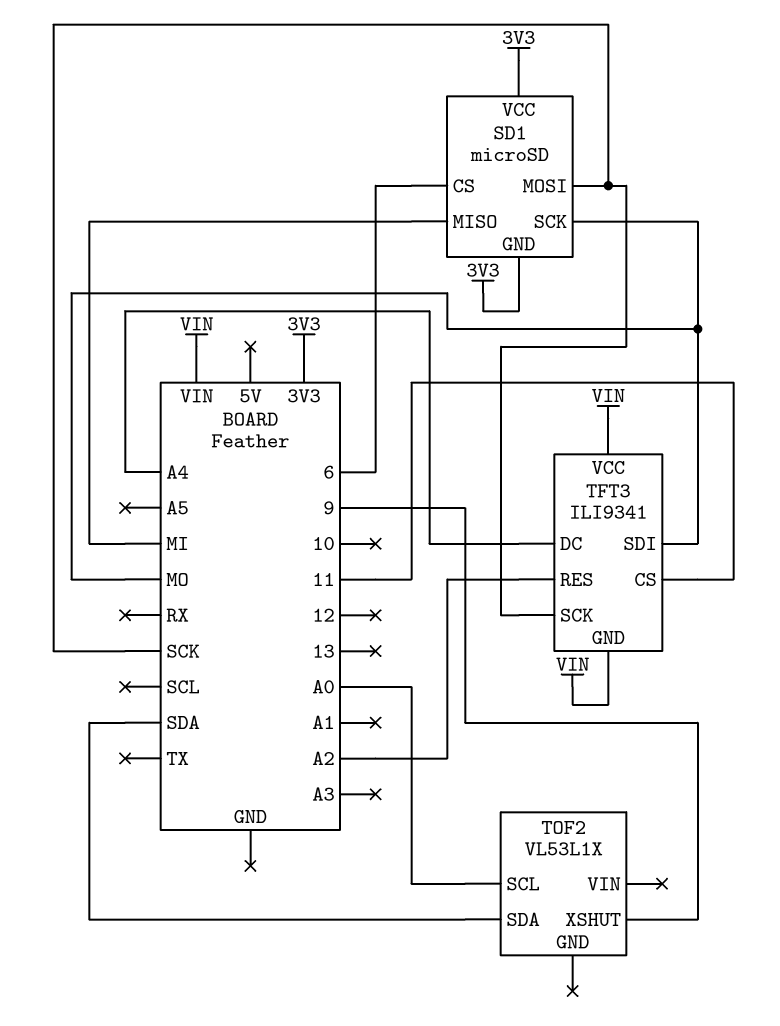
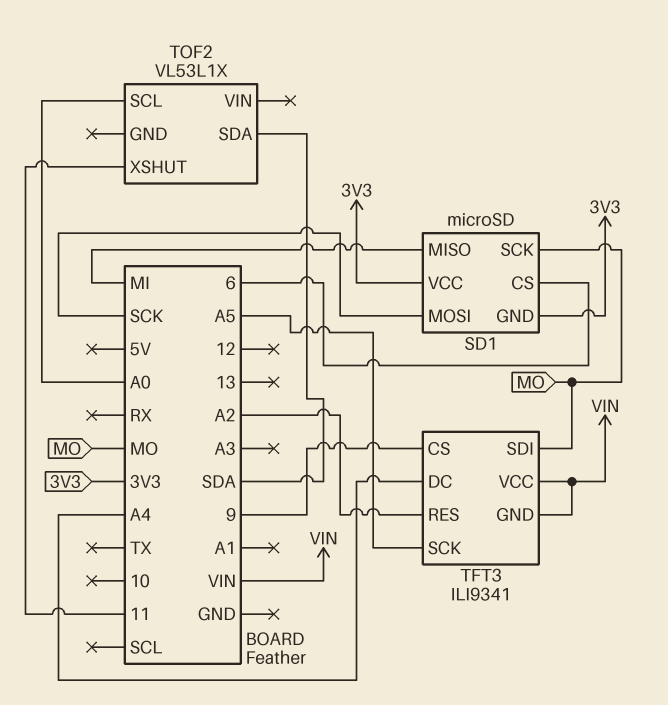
TFT3 pin CS: 11 -> 9
TFT3 pin SCK: SCK -> A5
TOF2 pin XSHUT: 9 -> 11

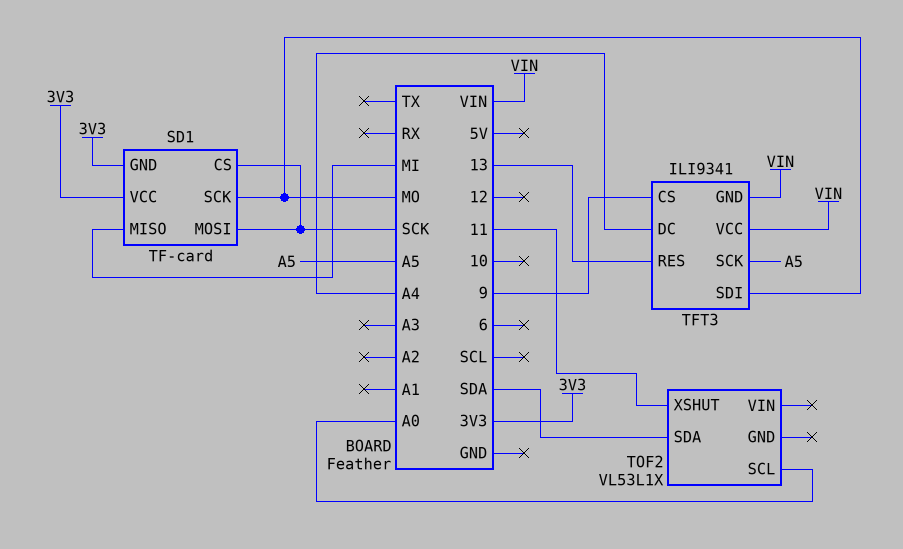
SD1: microSD -> TF-card
SD1 pin CS: 6 -> SCK
TFT3 pin RES: A2 -> 13

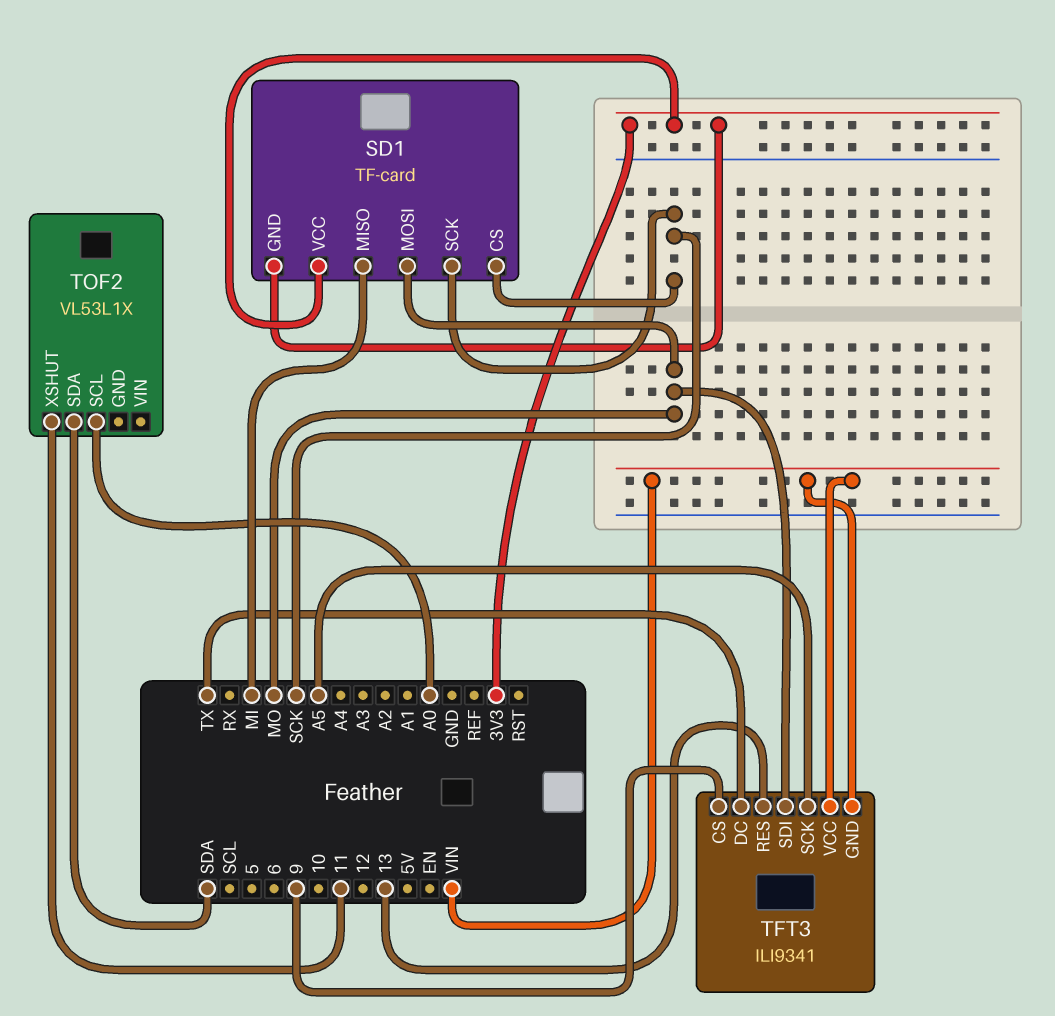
SD1 pin MOSI: SCK -> MO
SD1 pin SCK: MO -> SCK
TFT3 pin DC: A4 -> TX

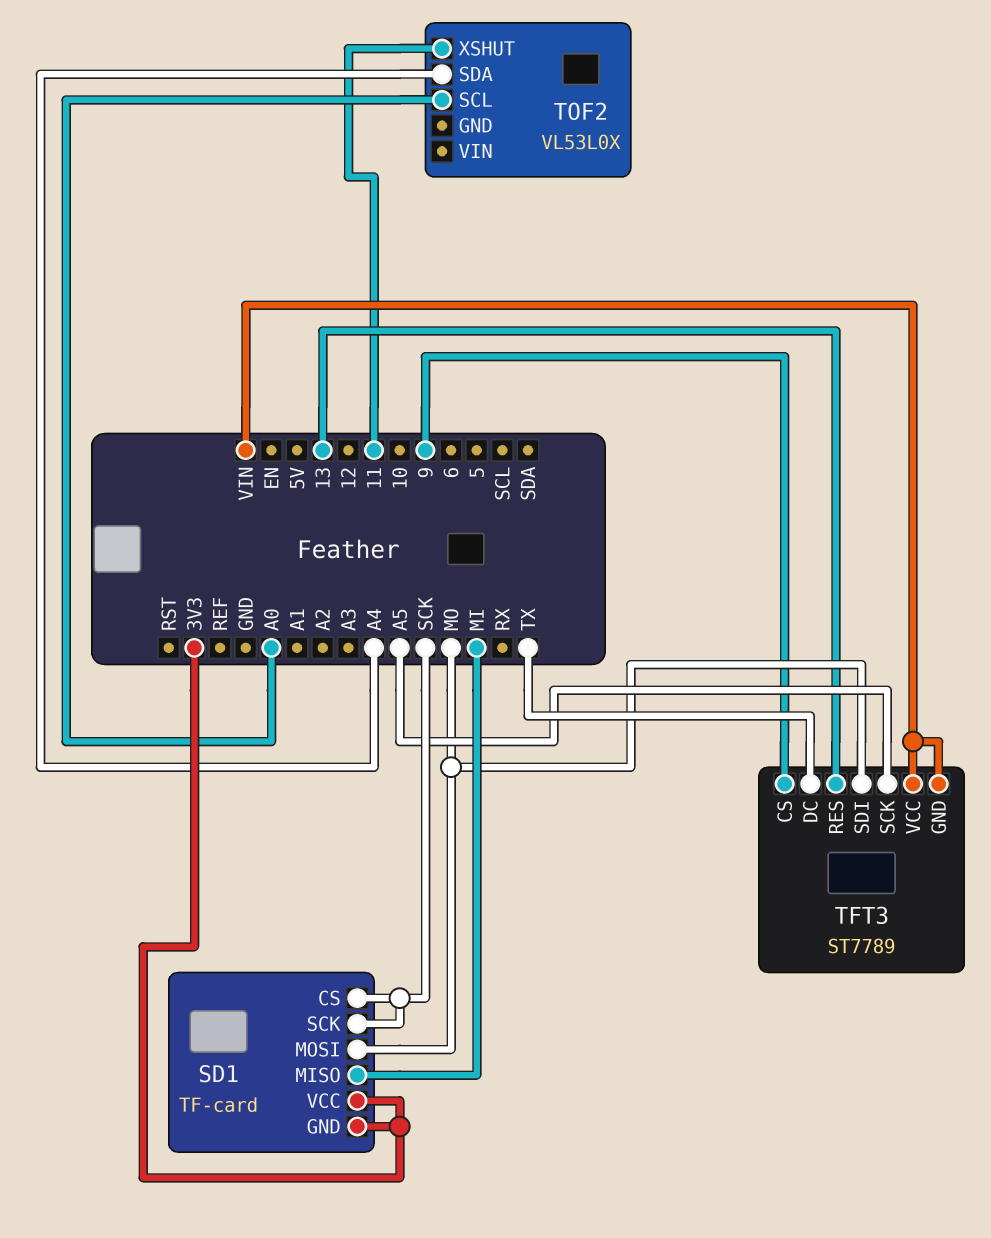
TFT3: ILI9341 -> ST7789
TOF2: VL53L1X -> VL53L0X
TOF2 pin SDA: SDA -> A4

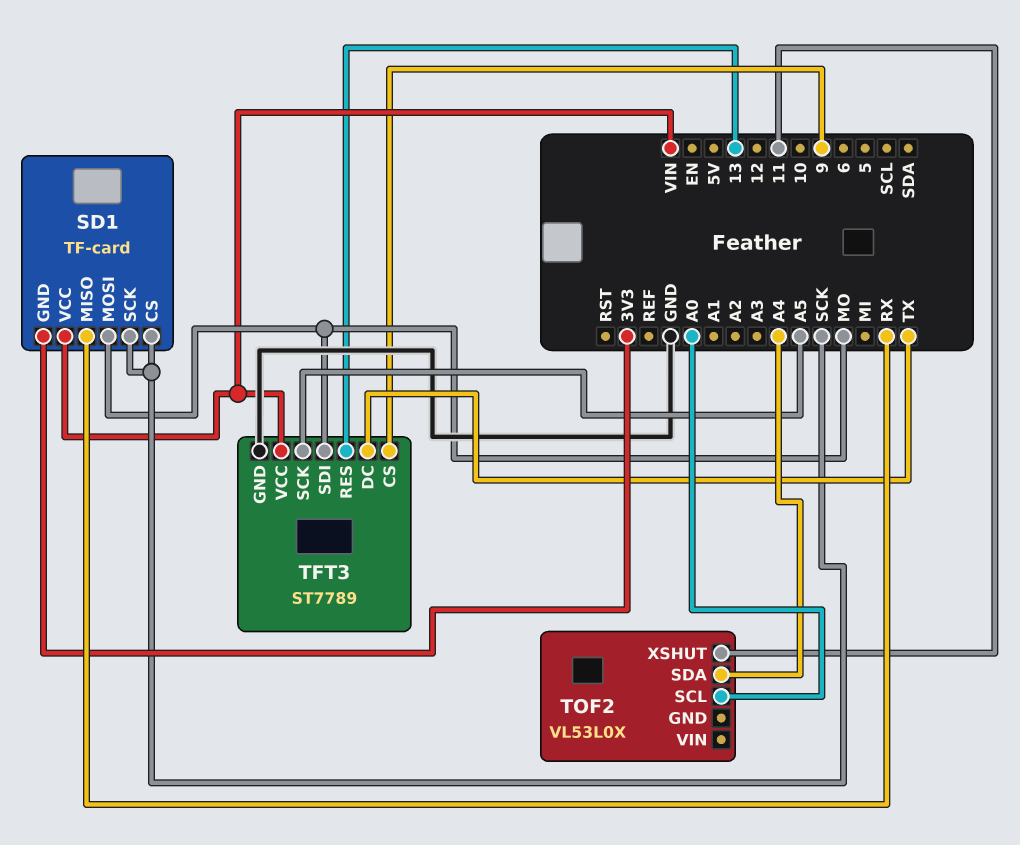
SD1 pin MISO: MI -> RX
SD1 pin VCC: 3V3 -> VIN
TFT3 pin GND: VIN -> GND

